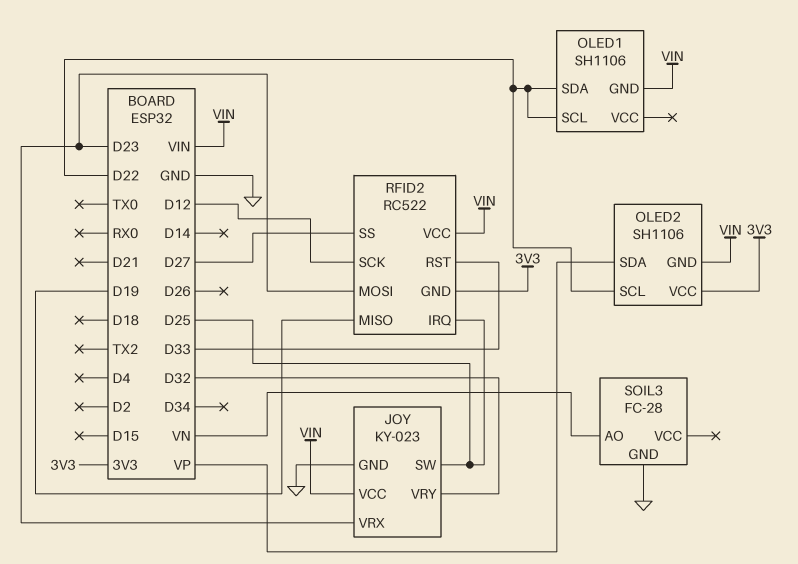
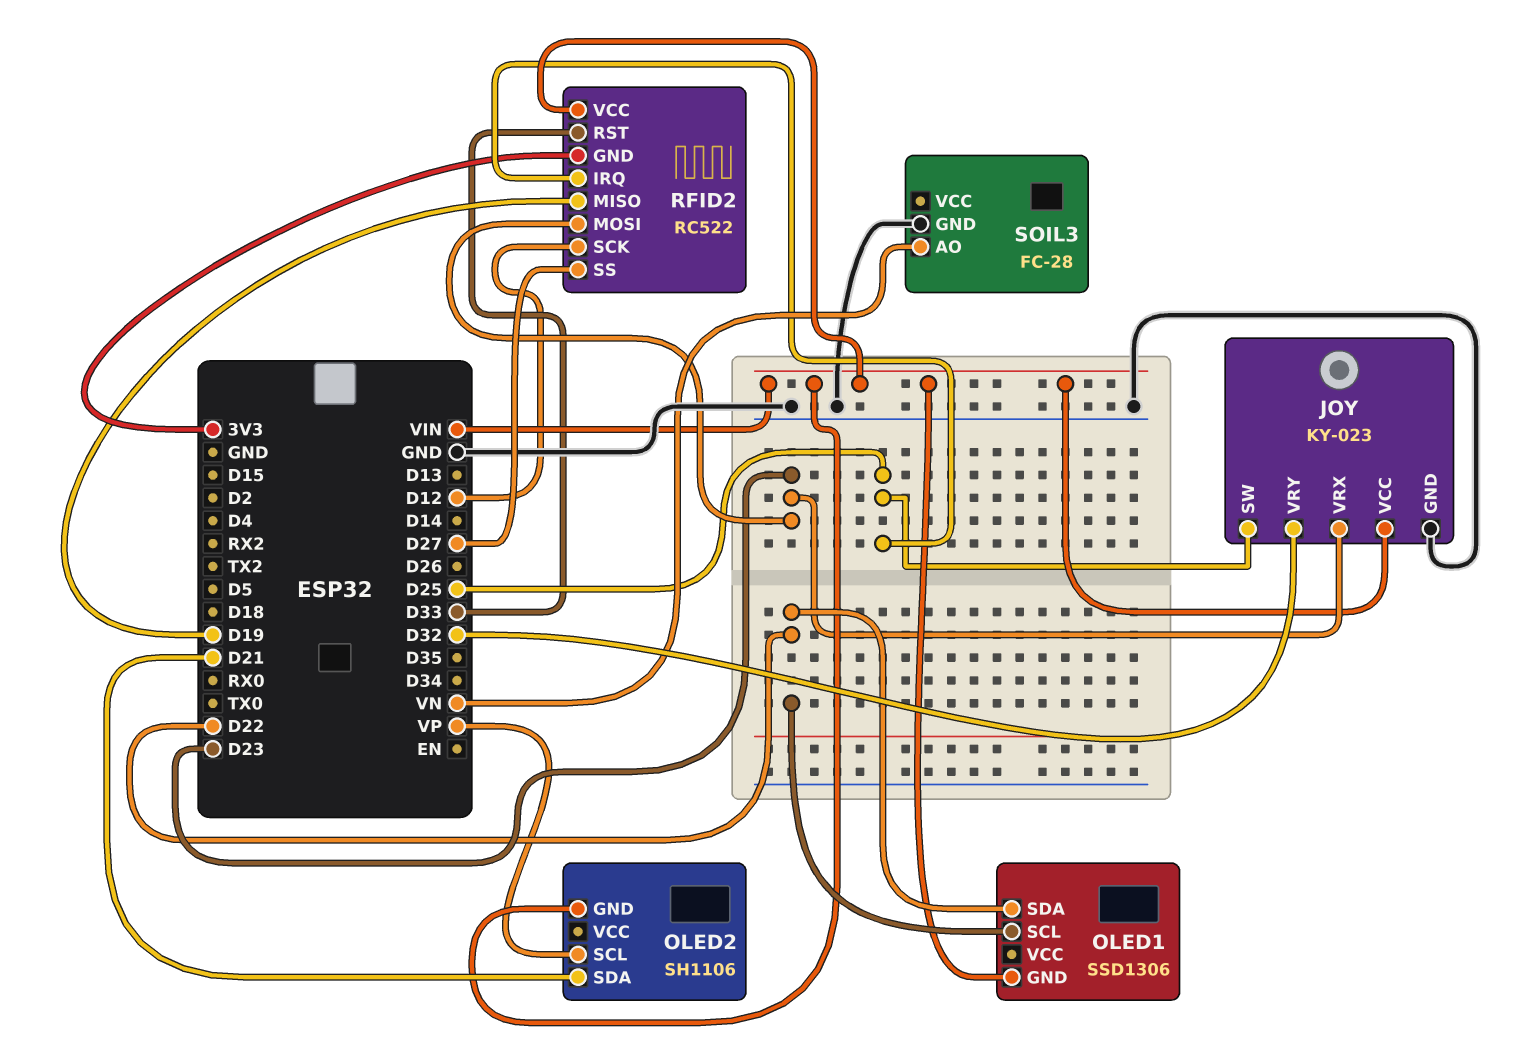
OLED1: SH1106 -> SSD1306
OLED2 pin SCL: D22 -> VP
OLED2 pin SDA: VP -> D21
OLED2 pin VCC: 3V3 -> none

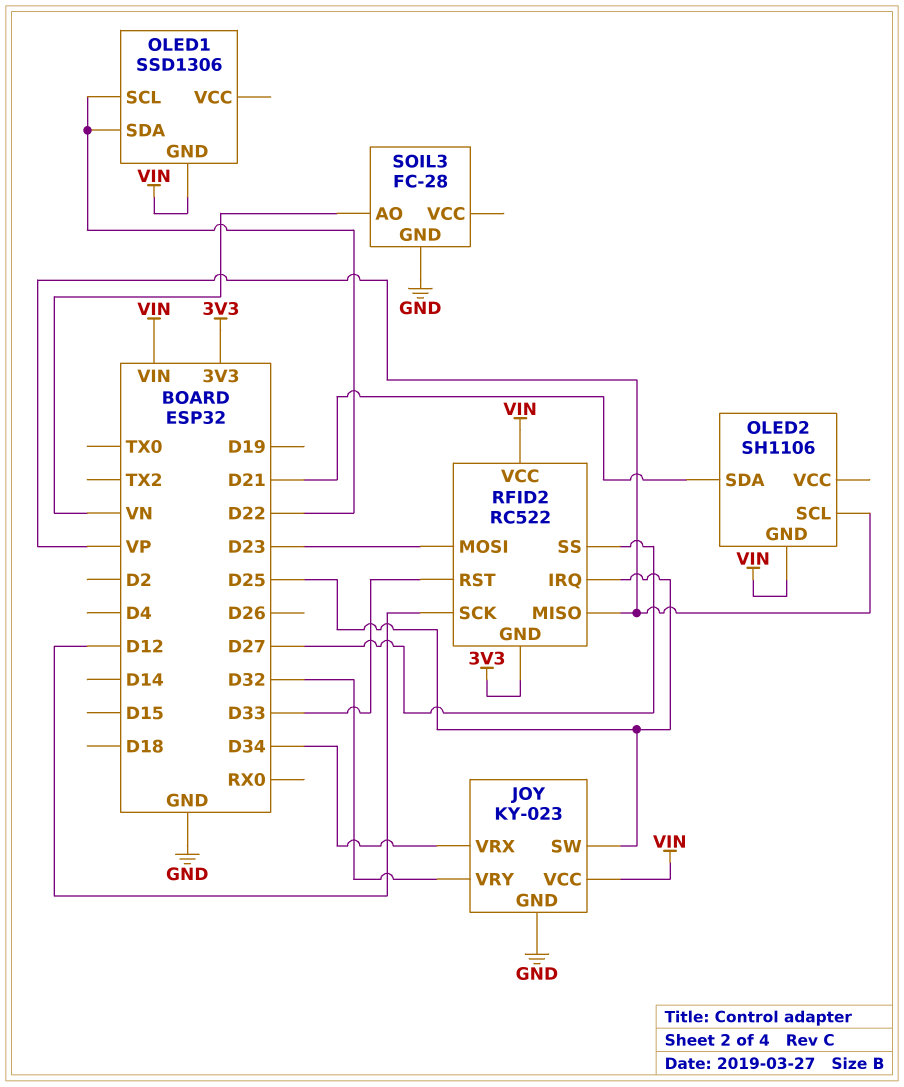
JOY pin VRX: D23 -> D34
RFID2 pin MISO: D19 -> VP

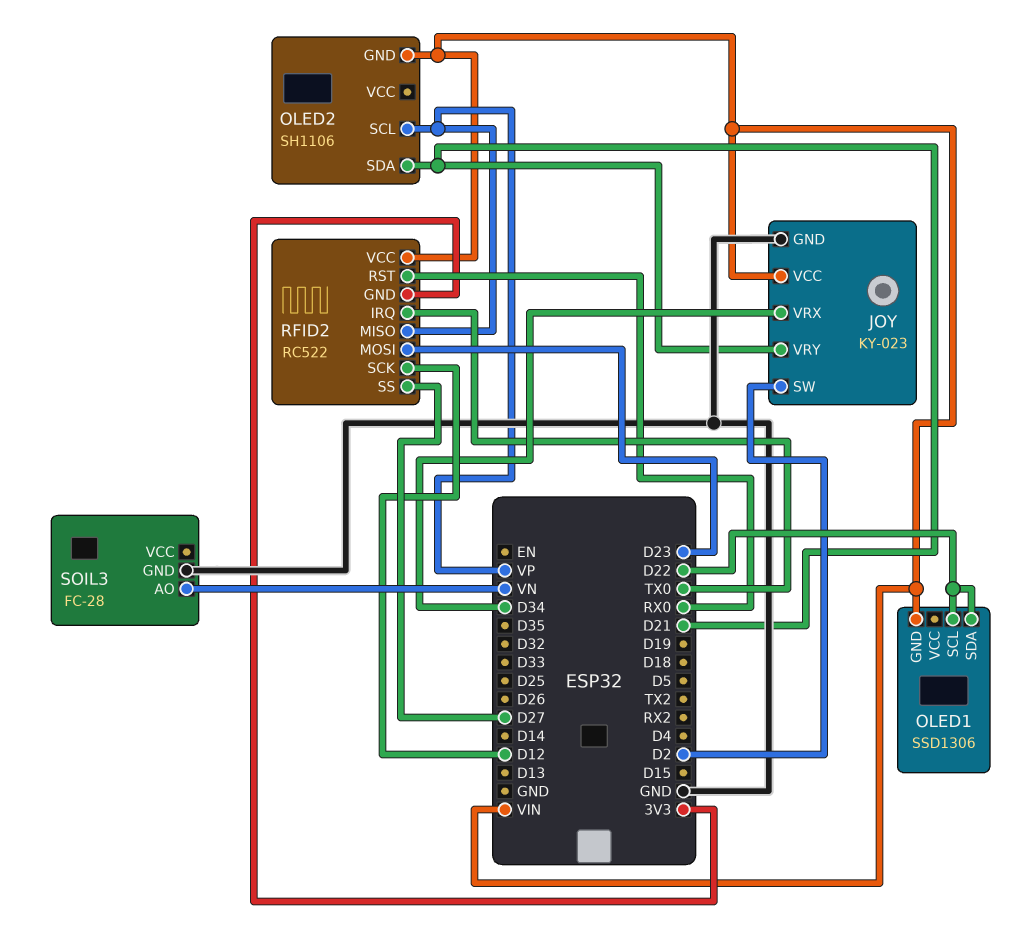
JOY pin SW: D25 -> D2
JOY pin VRY: D32 -> D21
RFID2 pin IRQ: D25 -> TX0
RFID2 pin RST: D33 -> RX0

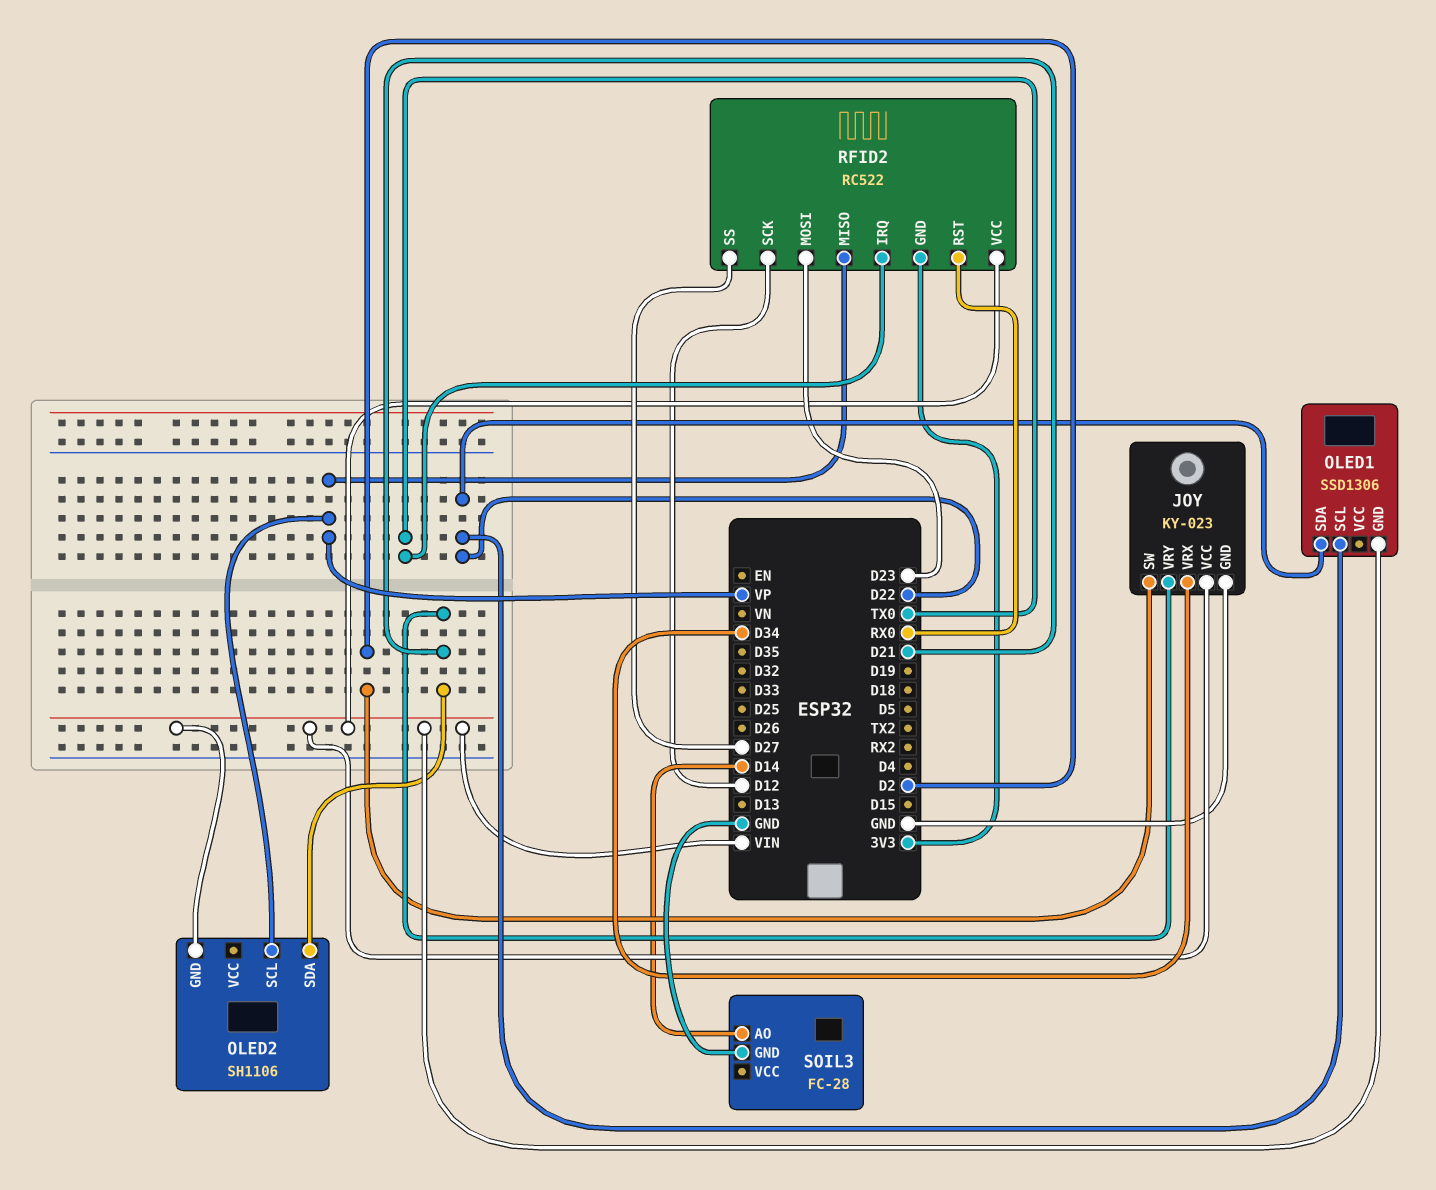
SOIL3 pin AO: VN -> D14

